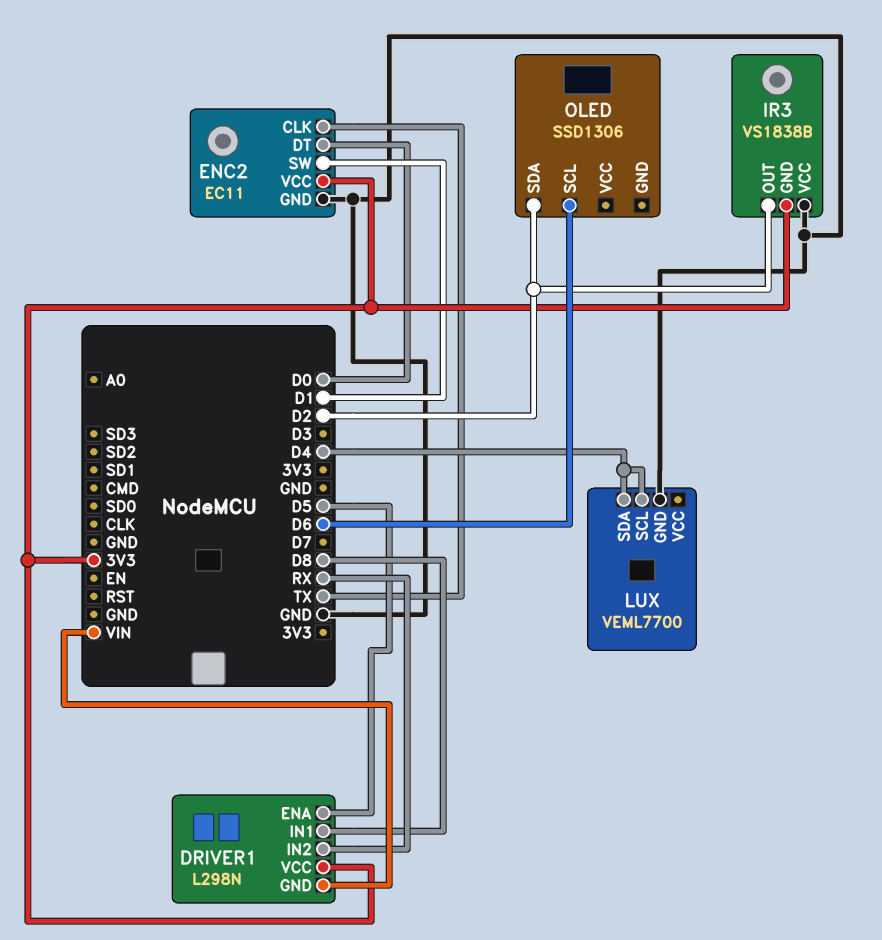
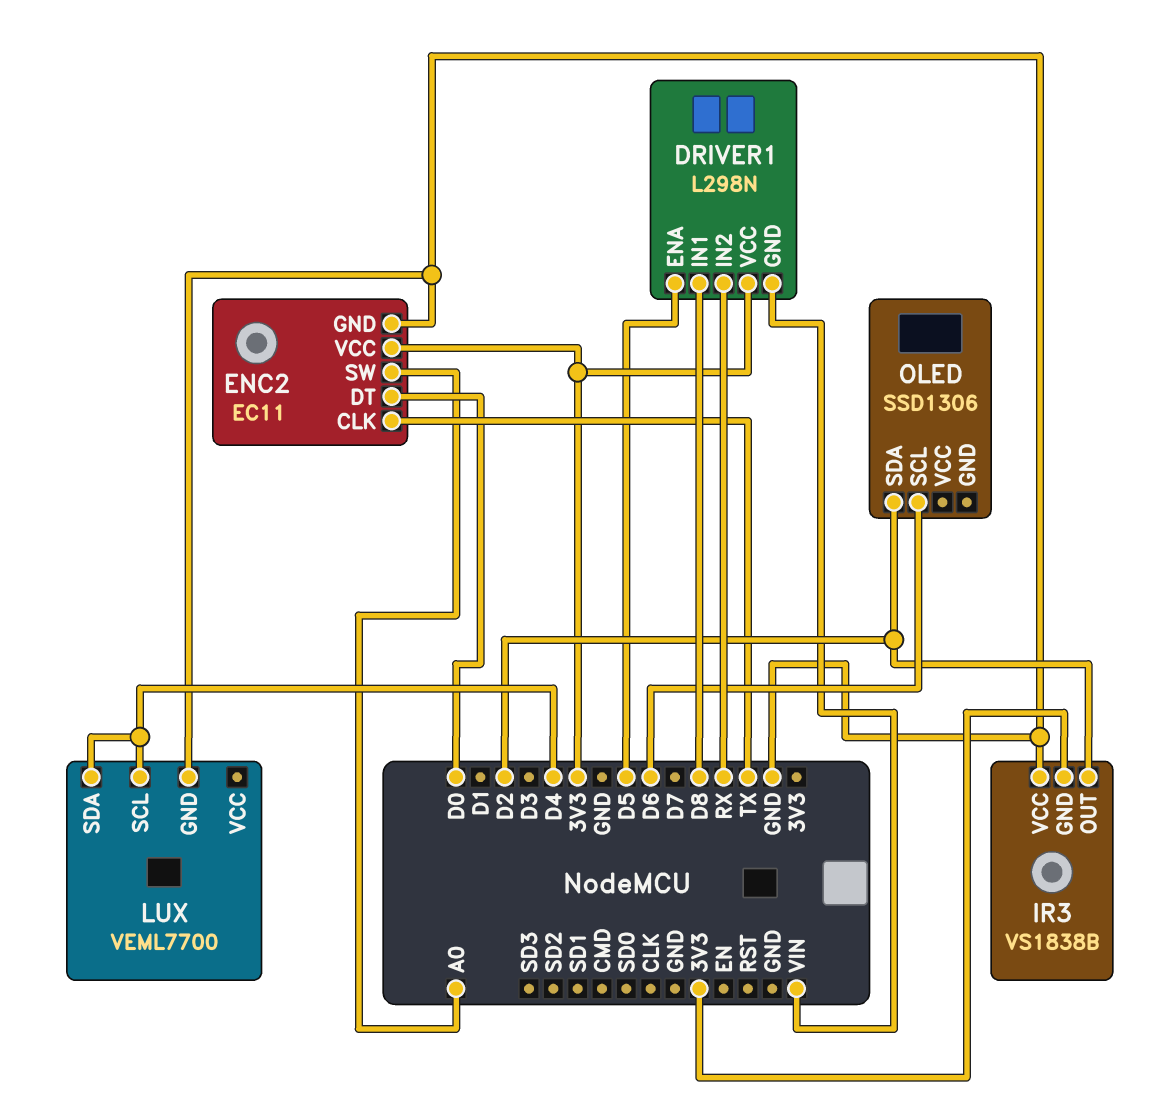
ENC2 pin SW: D1 -> A0

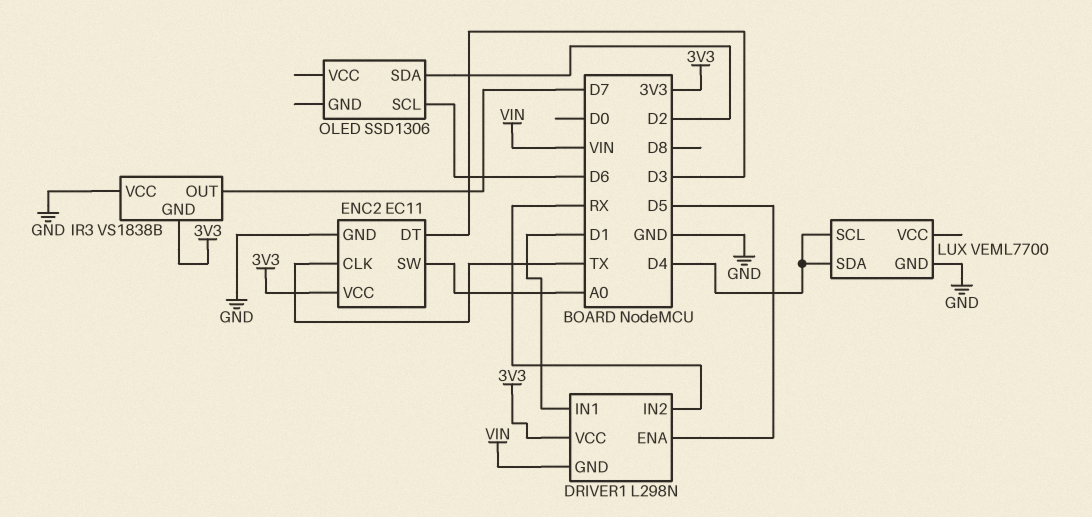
DRIVER1 pin IN1: D8 -> D1
ENC2 pin DT: D0 -> D3
IR3 pin OUT: D2 -> D7

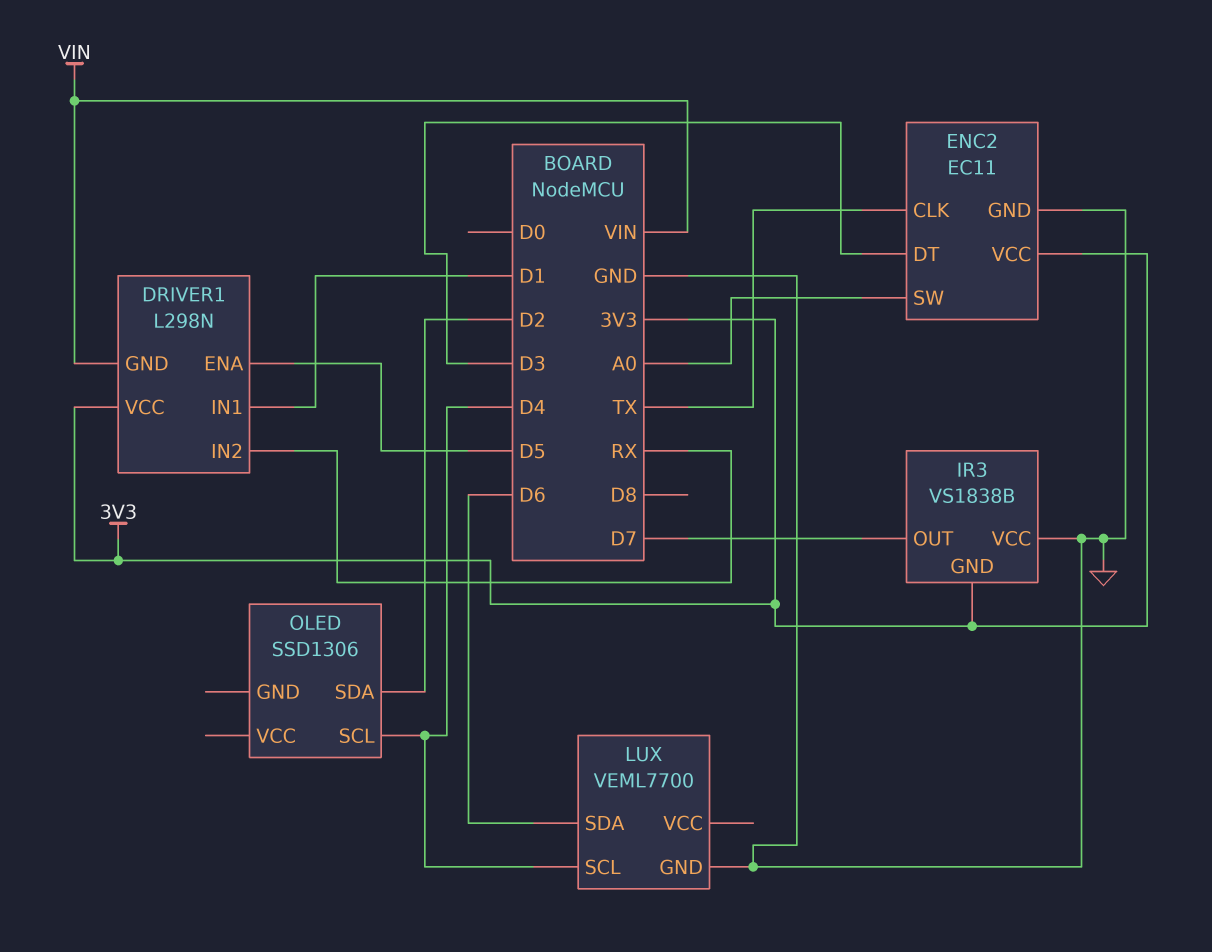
LUX pin SDA: D4 -> D6
OLED pin SCL: D6 -> D4

